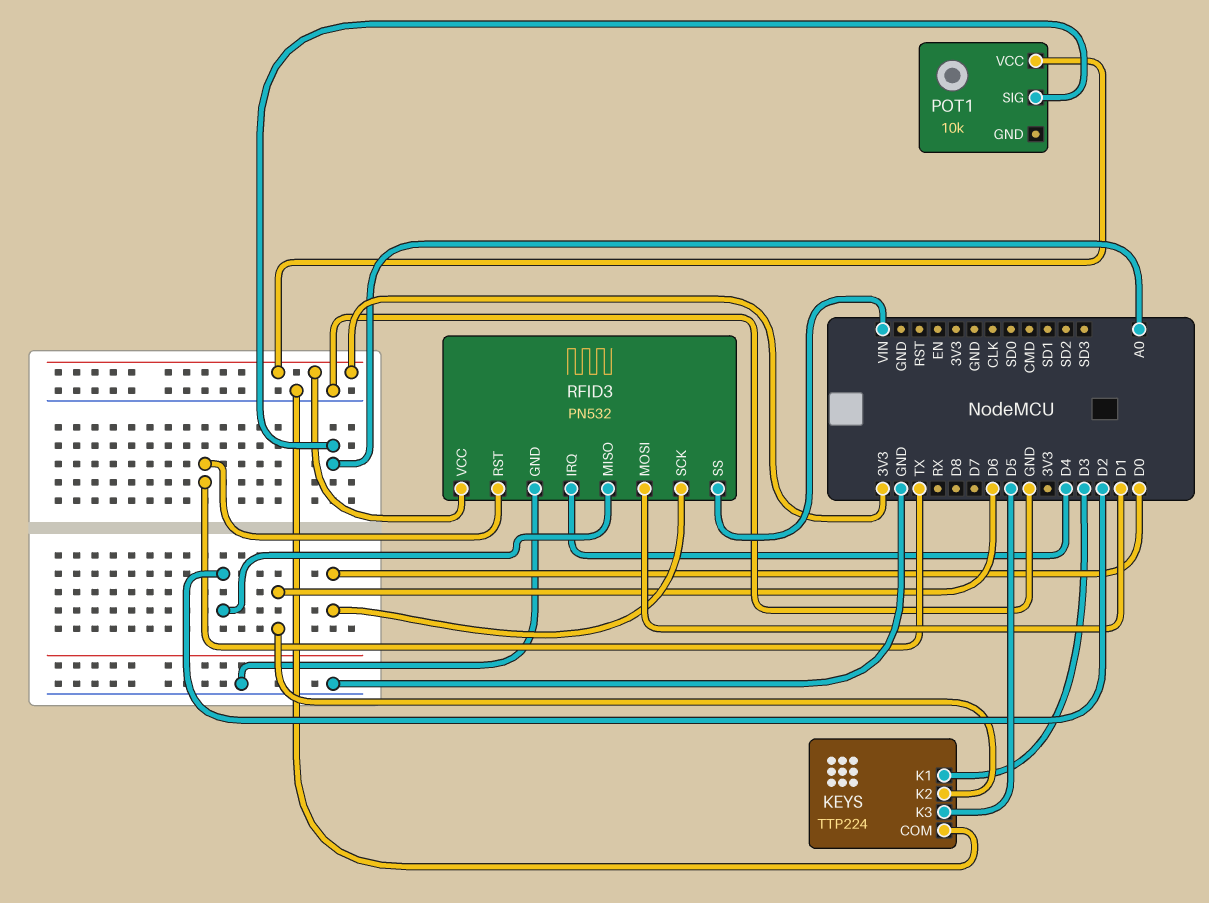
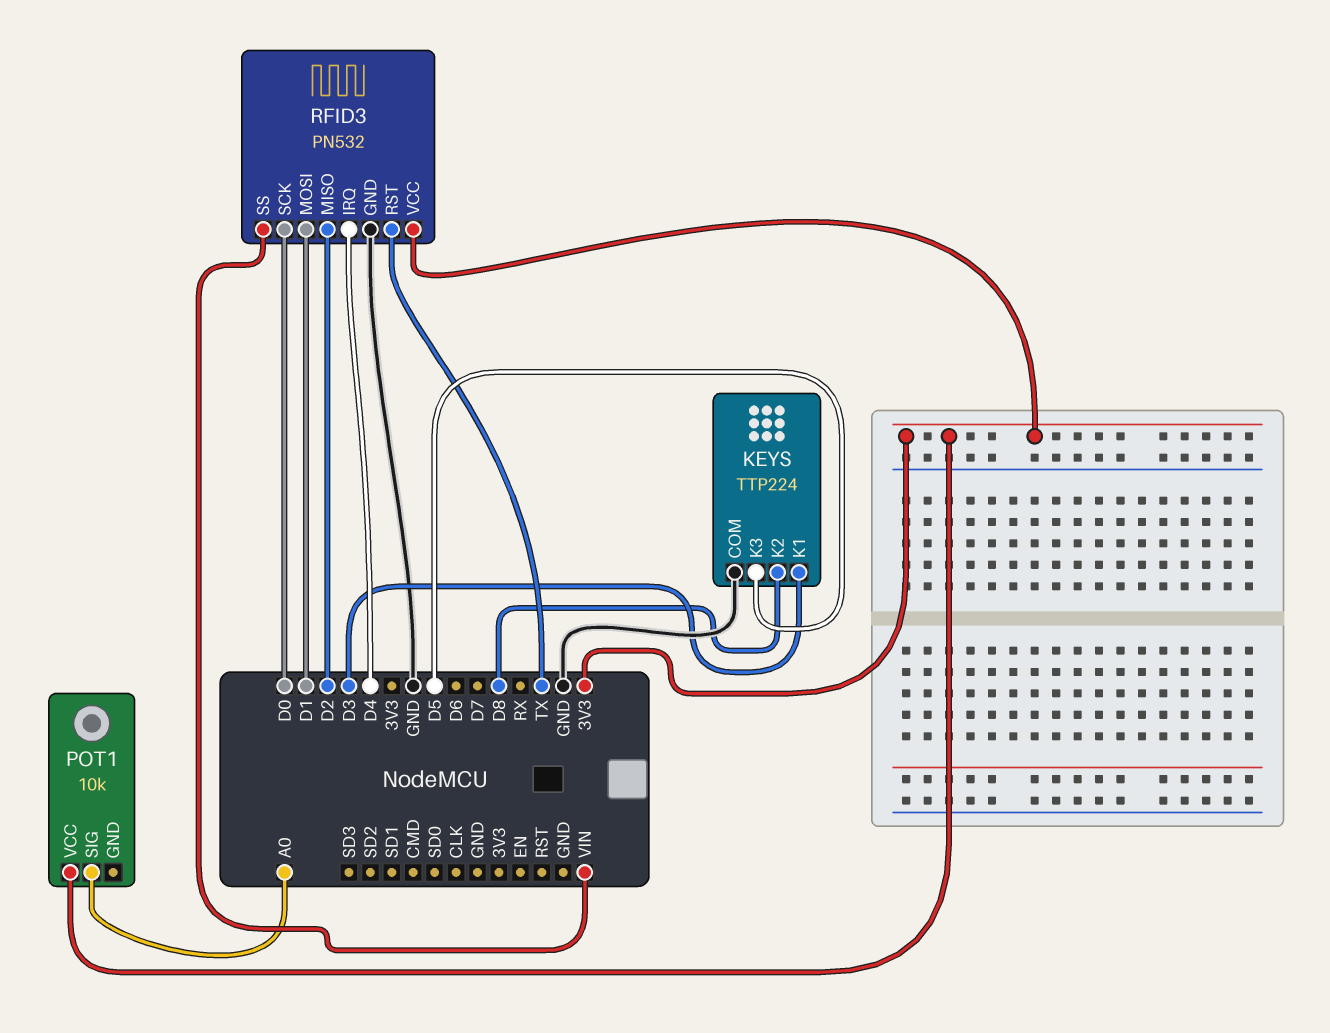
KEYS pin K2: D6 -> D8

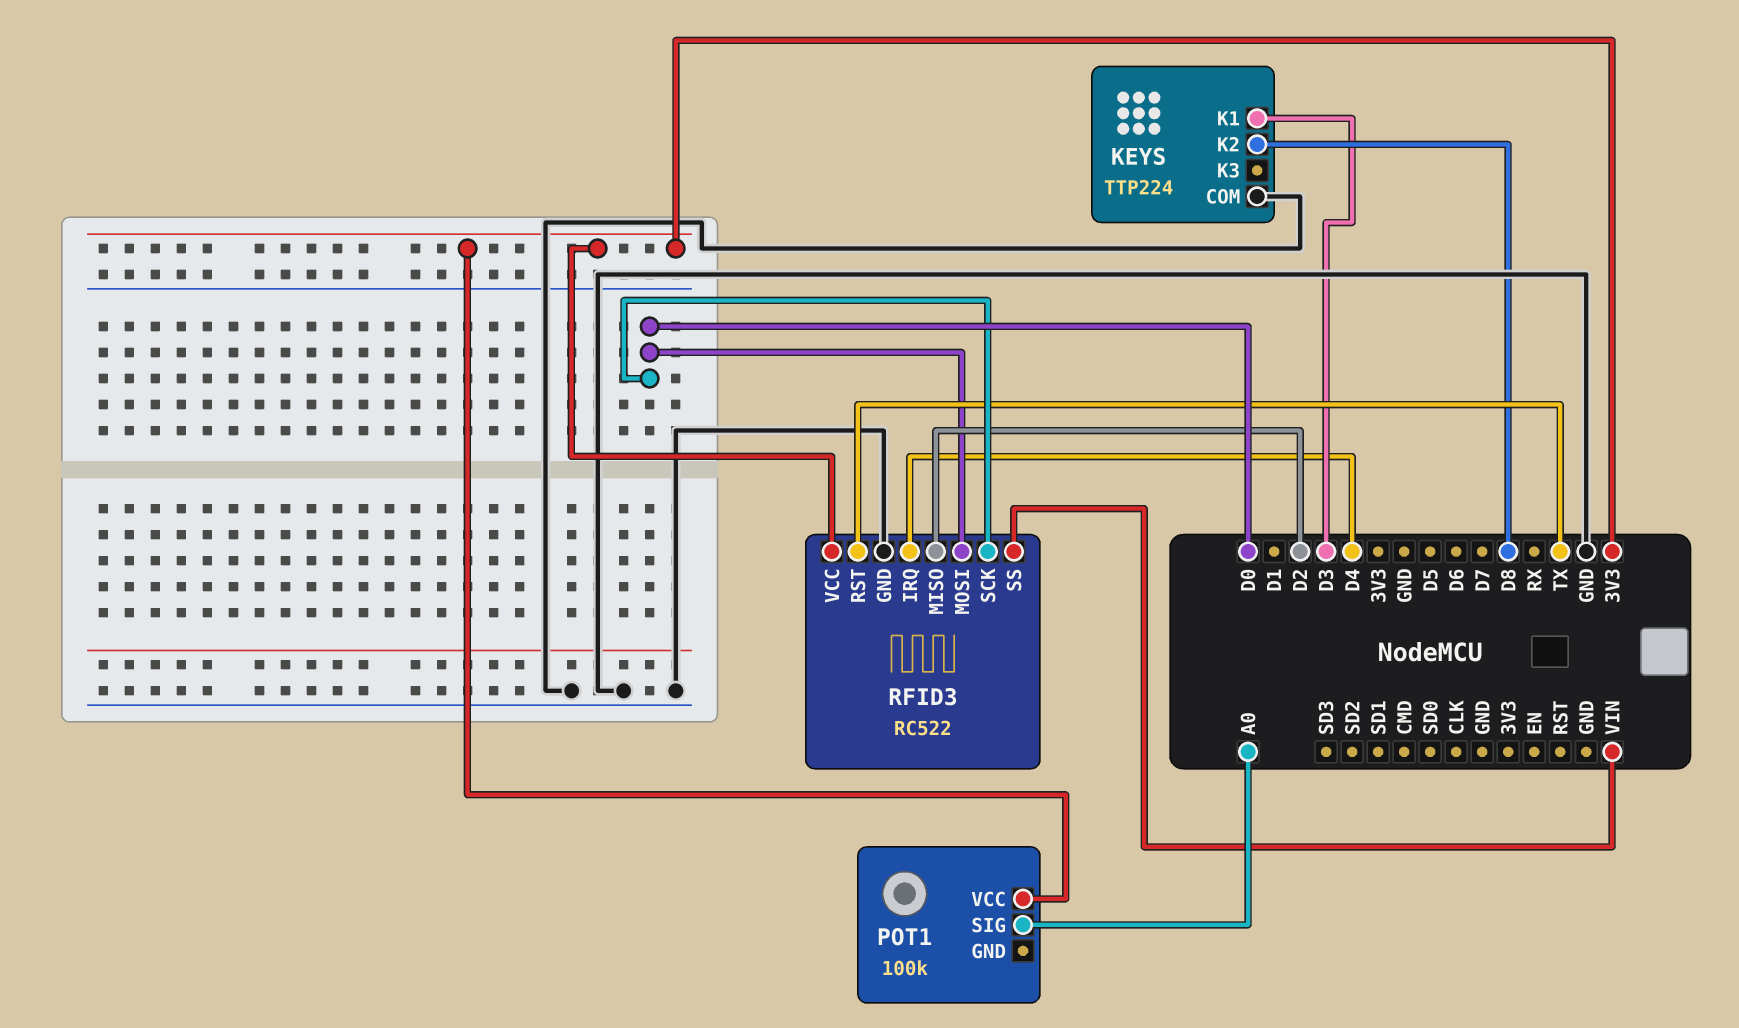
KEYS pin K3: D5 -> none
POT1: 10k -> 100k
RFID3: PN532 -> RC522
RFID3 pin MOSI: D1 -> D0

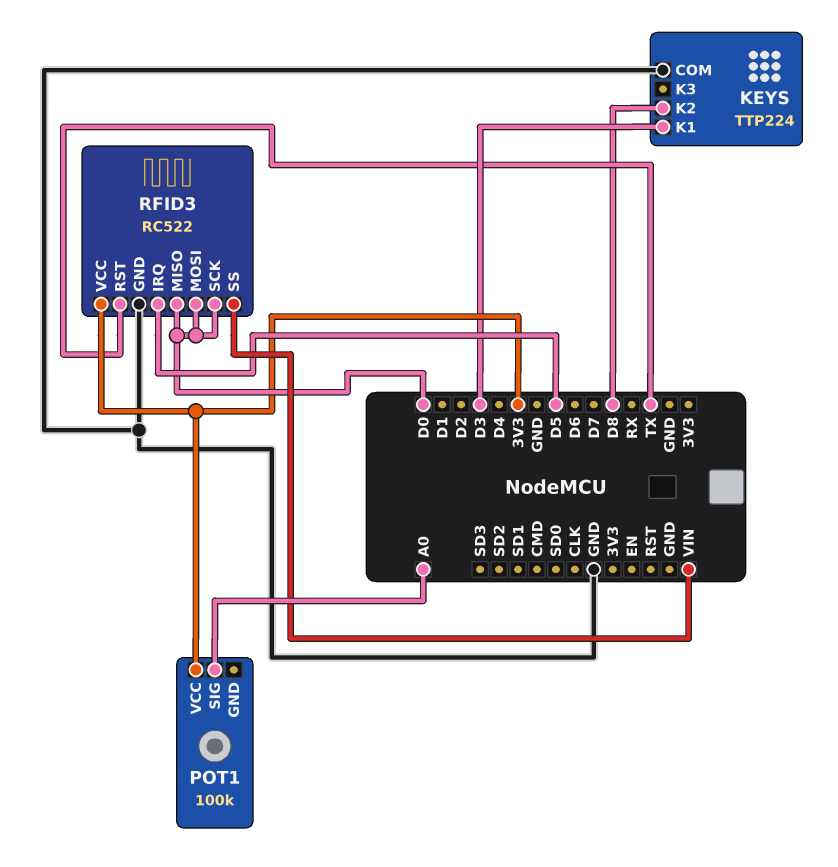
RFID3 pin IRQ: D4 -> D5
RFID3 pin MISO: D2 -> D0

